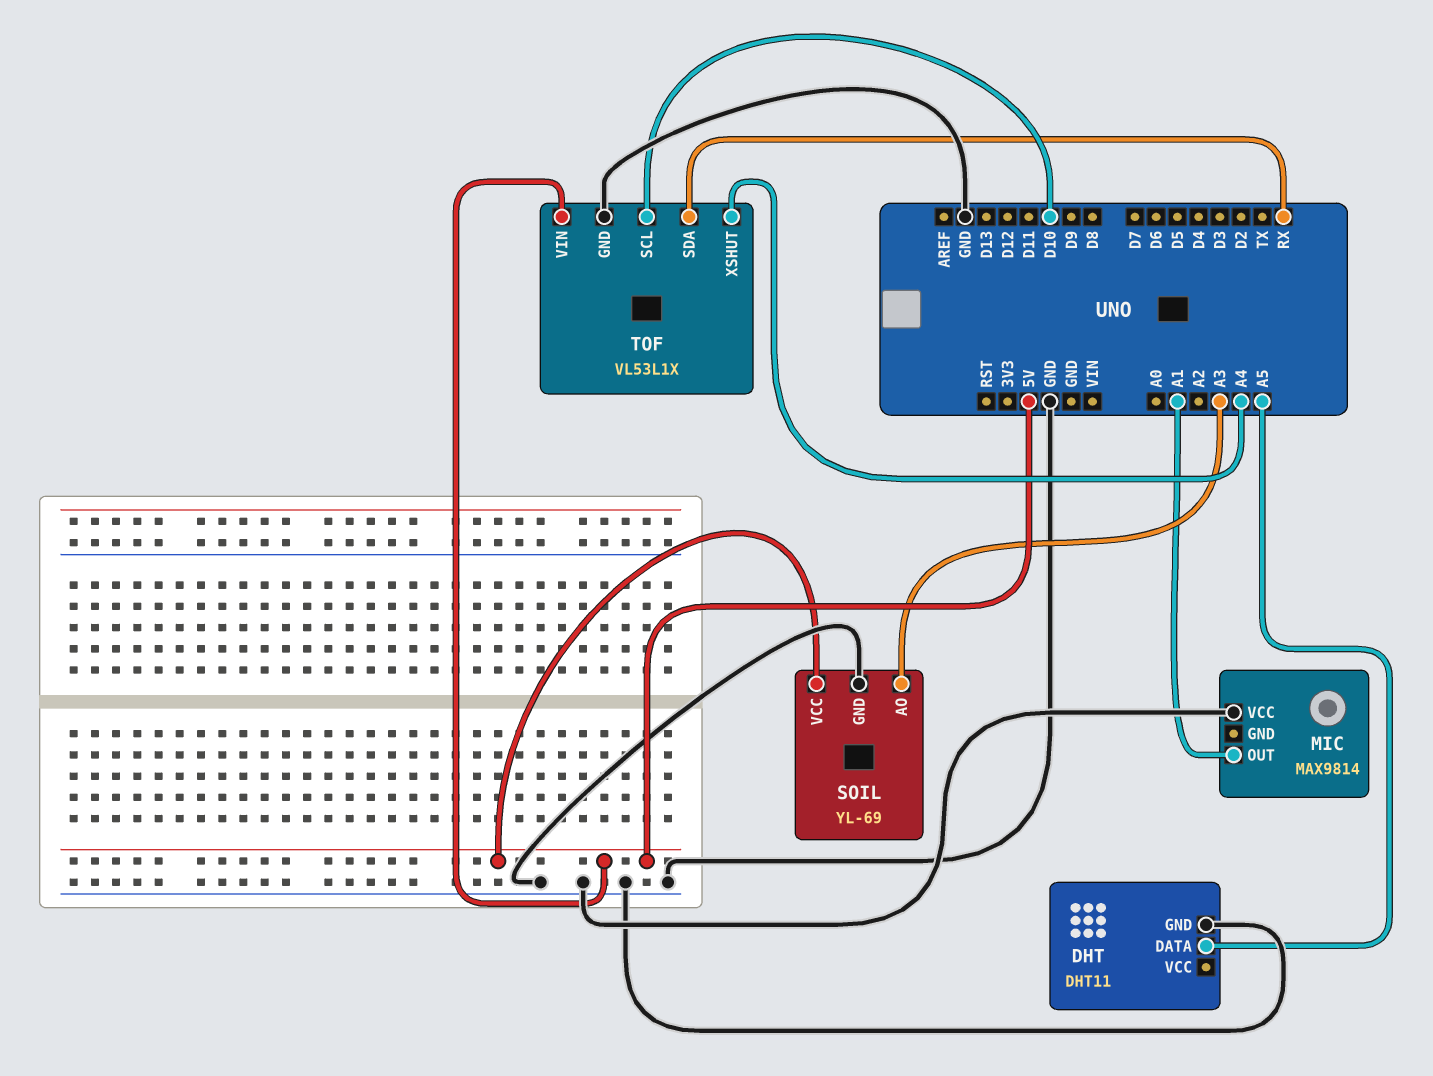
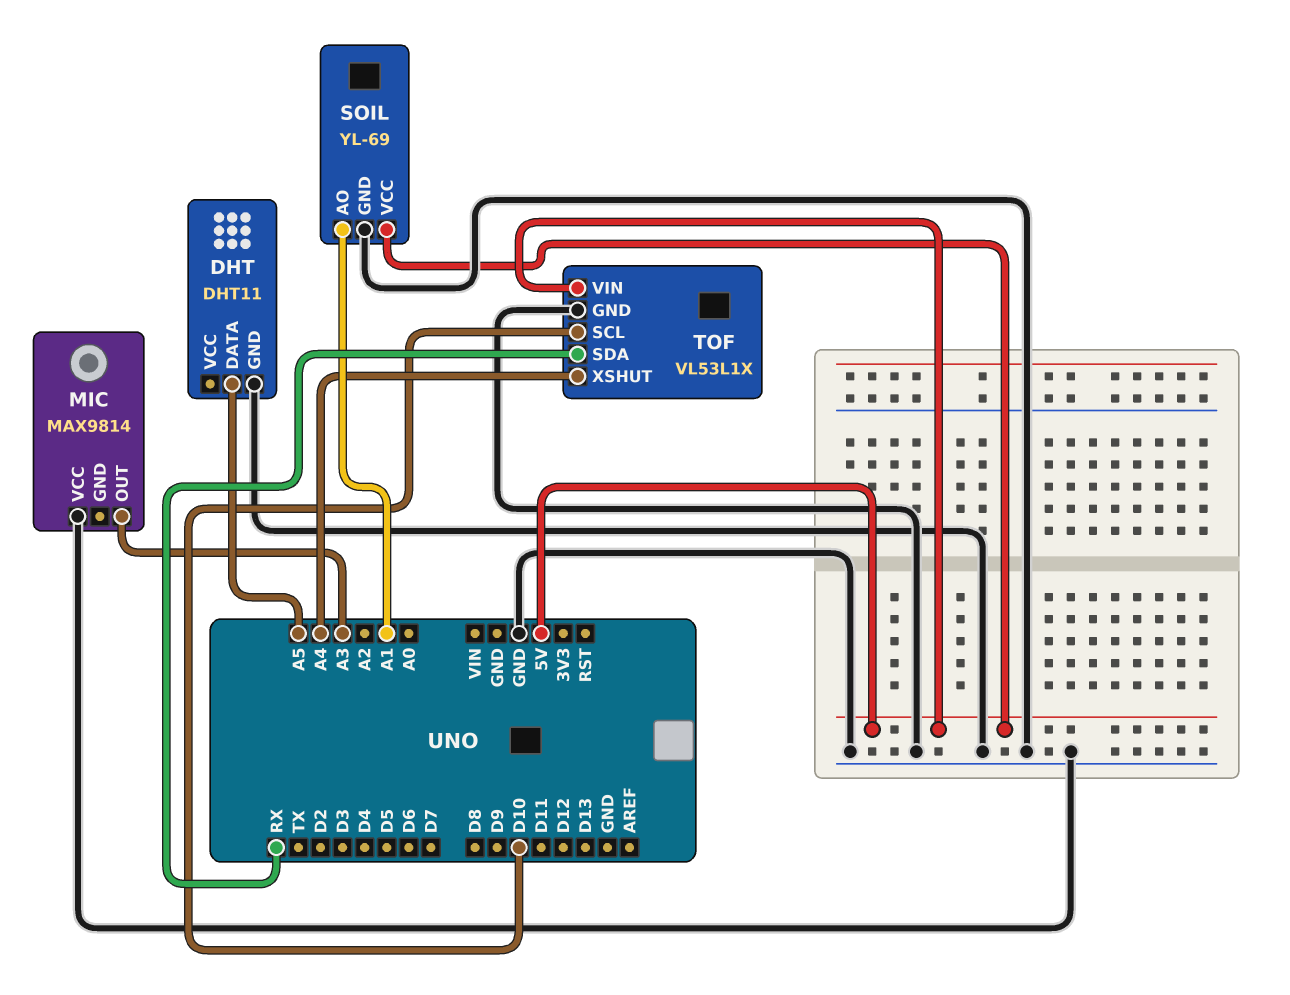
MIC pin OUT: A1 -> A3
SOIL pin AO: A3 -> A1

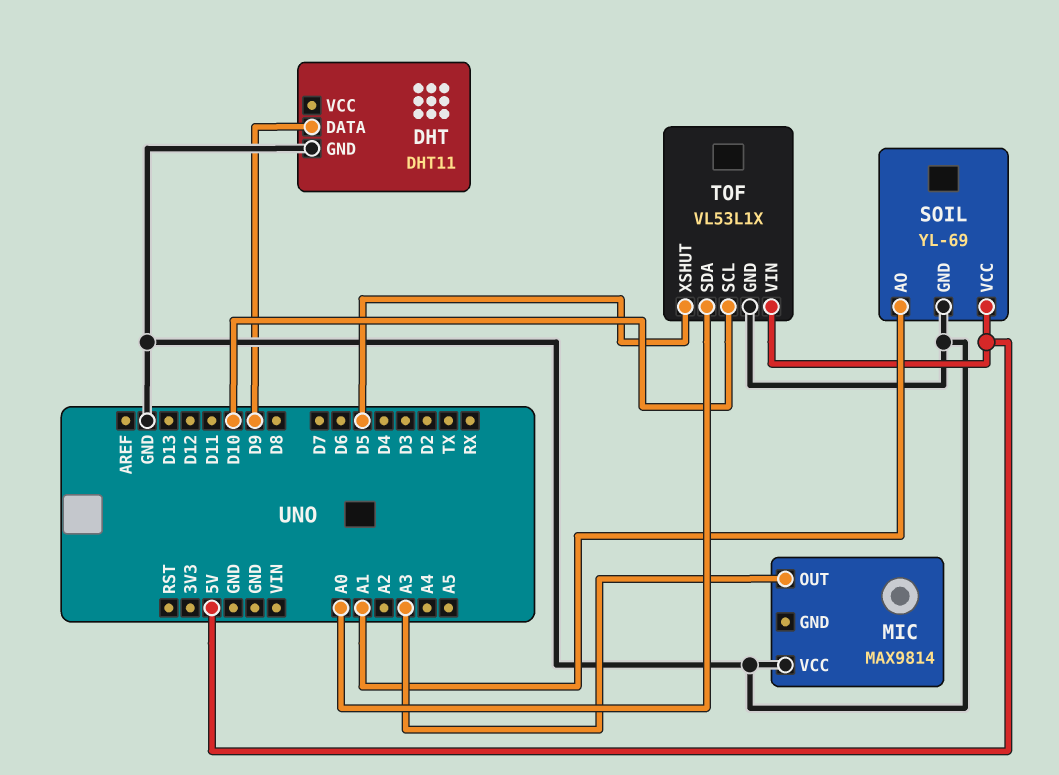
DHT pin DATA: A5 -> D9
TOF pin SDA: RX -> A0
TOF pin XSHUT: A4 -> D5

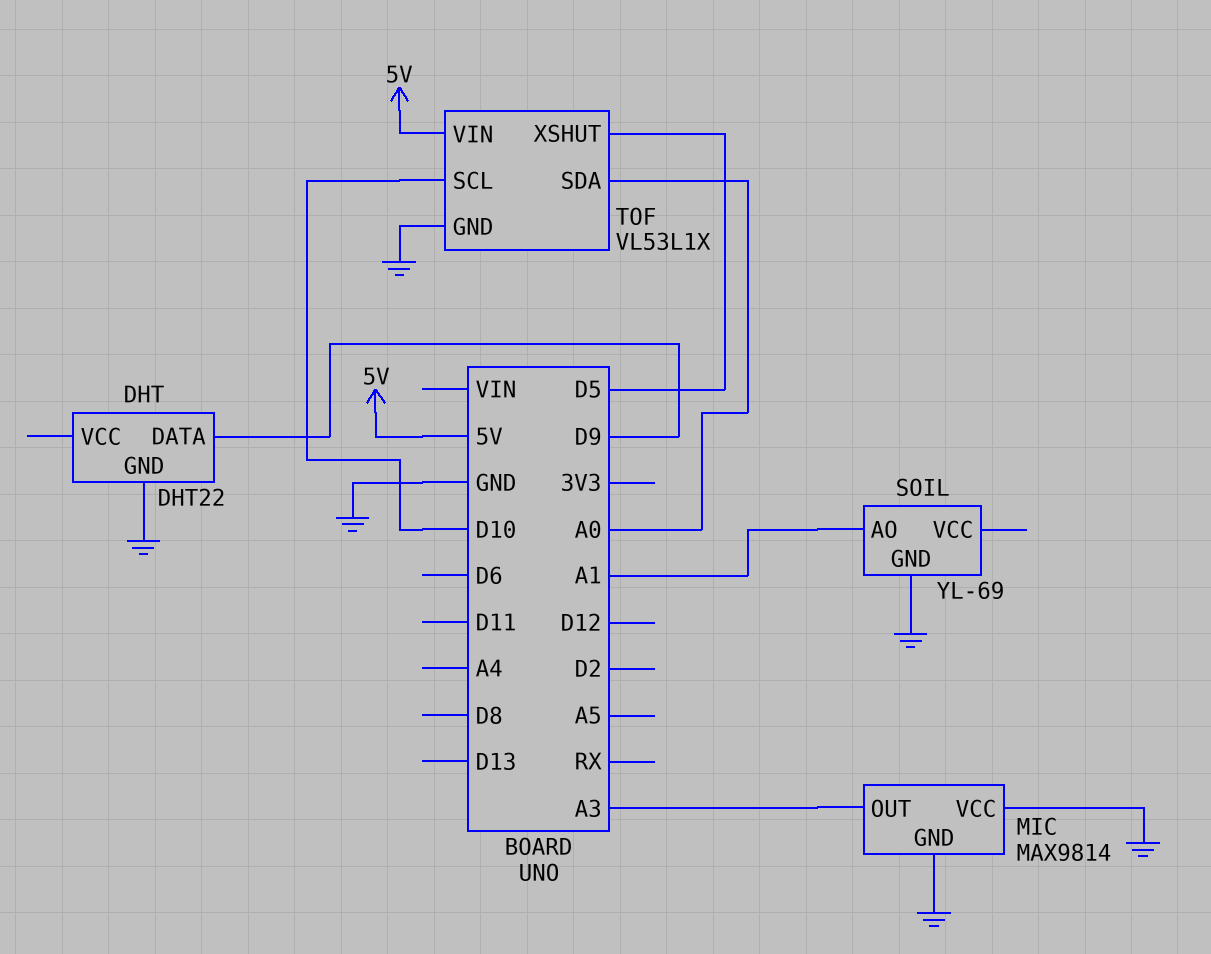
DHT: DHT11 -> DHT22
MIC pin GND: none -> GND
SOIL pin VCC: 5V -> none

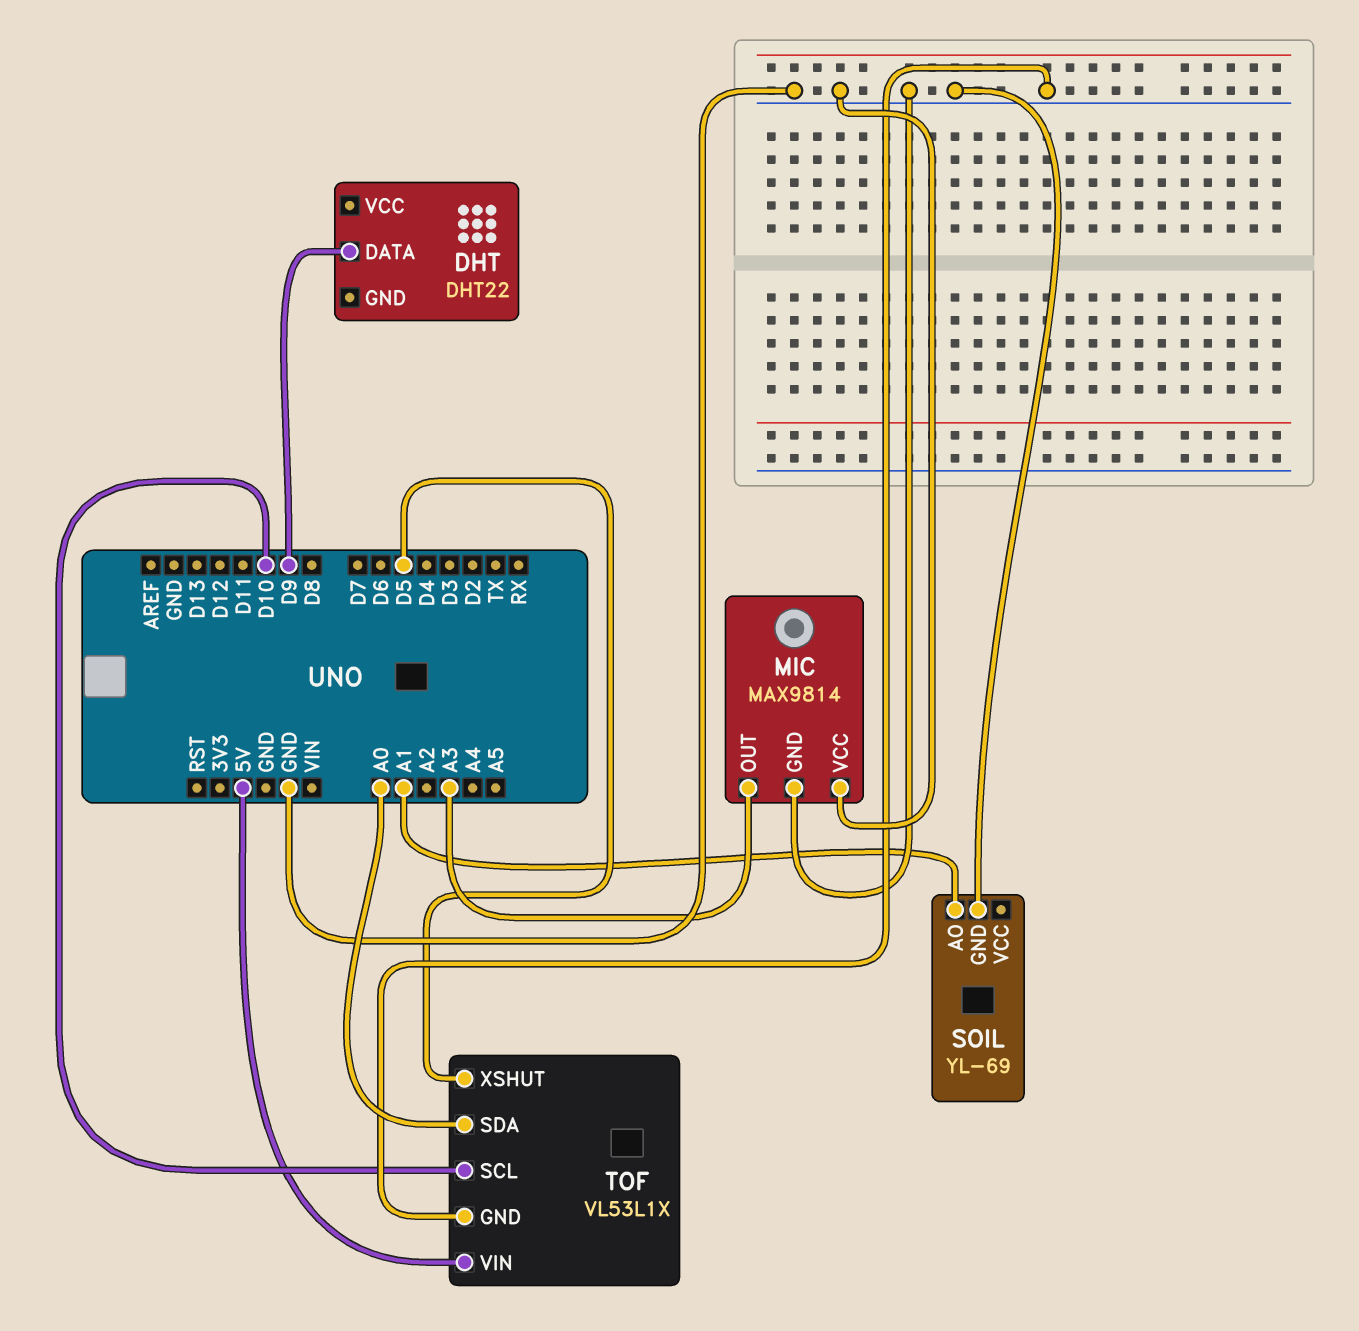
DHT pin GND: GND -> none

